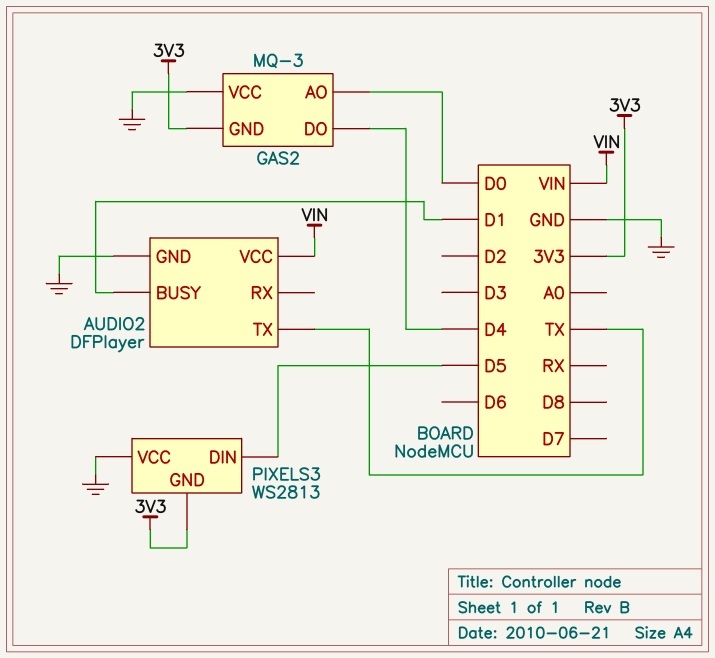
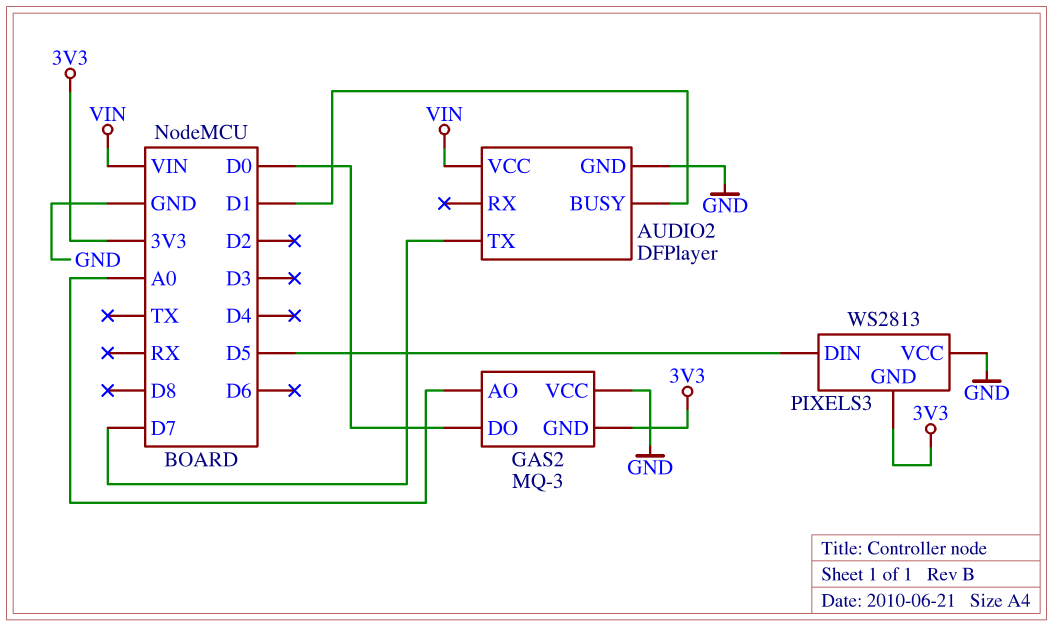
AUDIO2 pin TX: TX -> D7
GAS2 pin AO: D0 -> A0
GAS2 pin DO: D4 -> D0

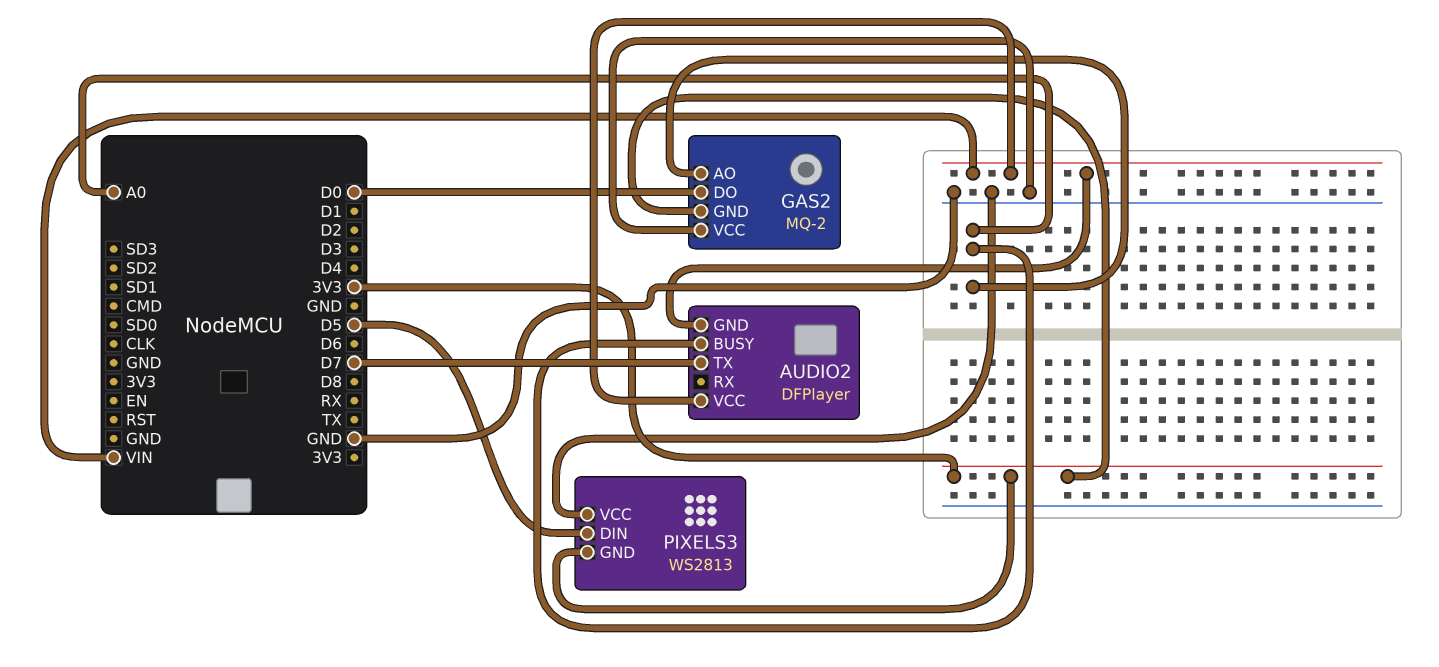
AUDIO2 pin BUSY: D1 -> A0
AUDIO2 pin GND: GND -> VIN
GAS2: MQ-3 -> MQ-2

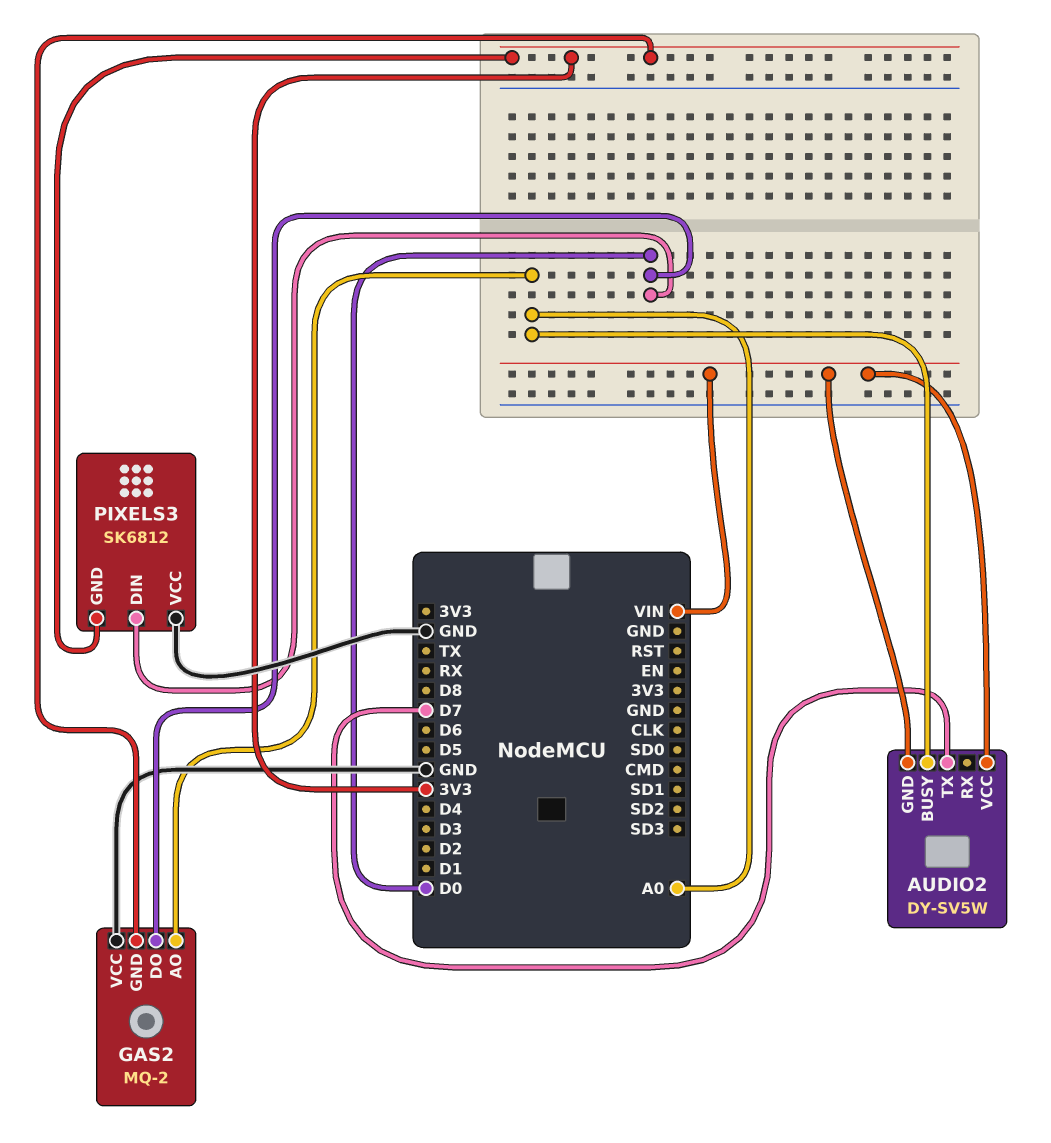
AUDIO2: DFPlayer -> DY-SV5W
PIXELS3: WS2813 -> SK6812
PIXELS3 pin DIN: D5 -> D0

